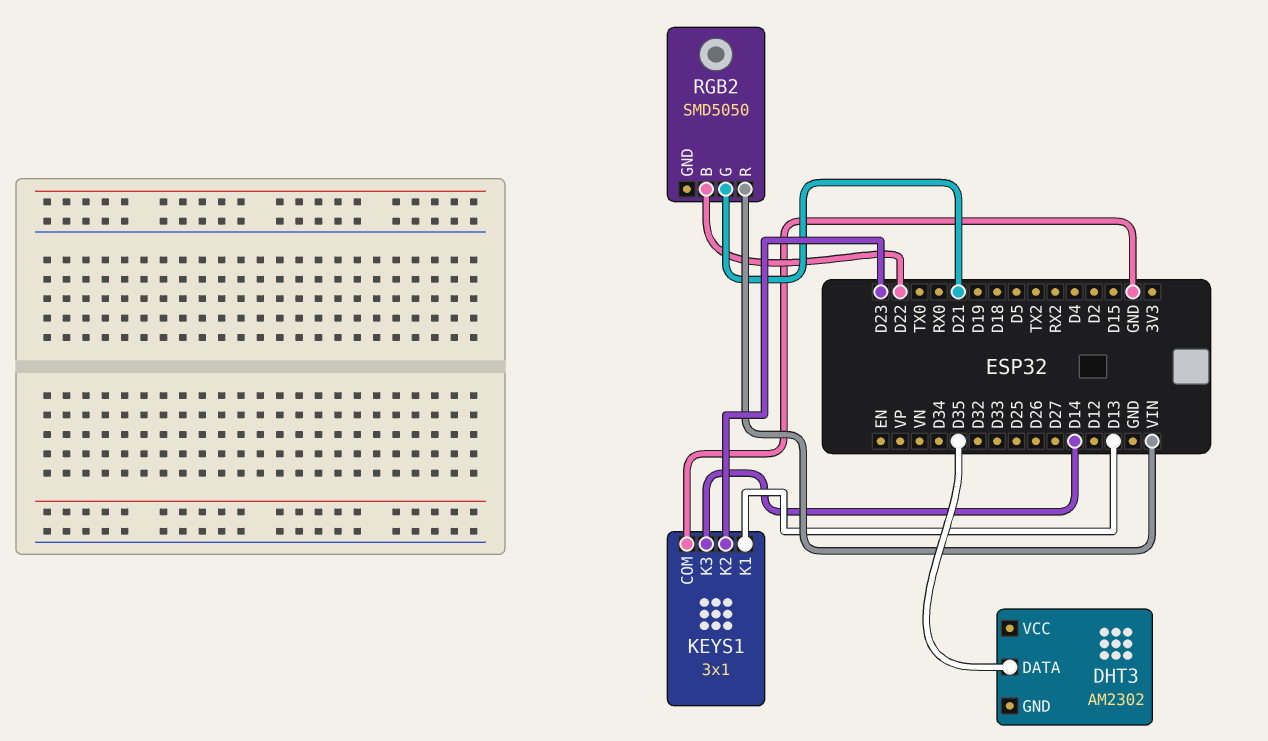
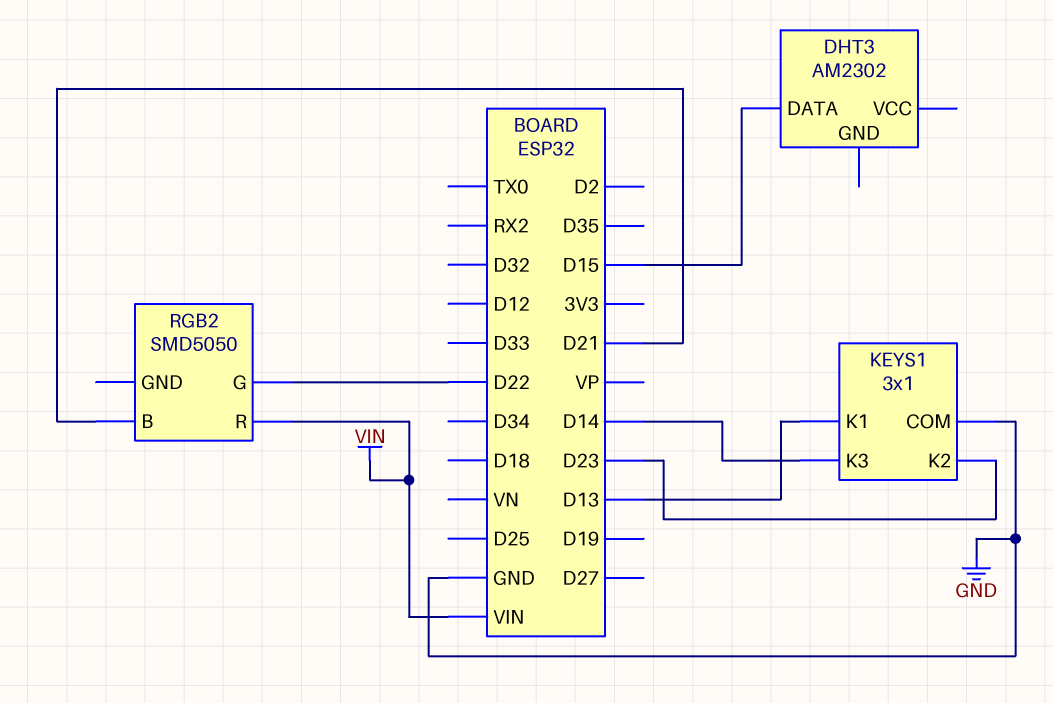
DHT3 pin DATA: D35 -> D15
RGB2 pin B: D22 -> D21
RGB2 pin G: D21 -> D22

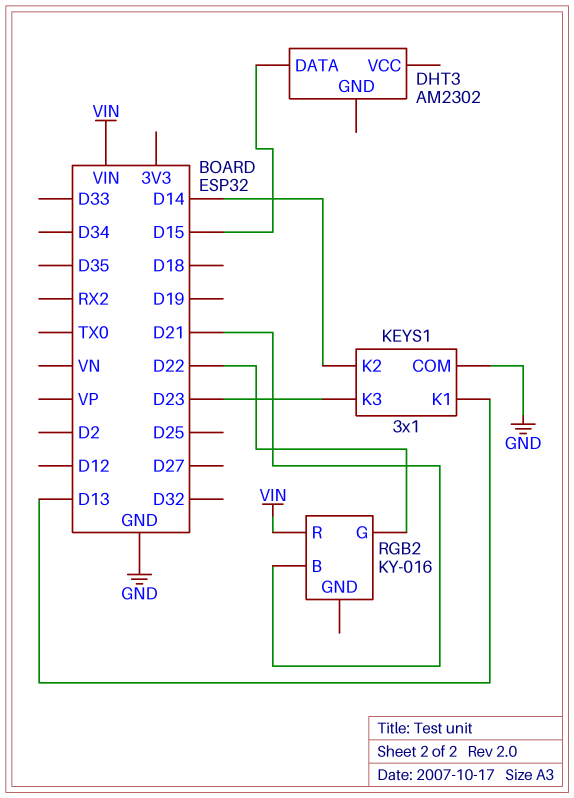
KEYS1 pin K2: D23 -> D14
KEYS1 pin K3: D14 -> D23
RGB2: SMD5050 -> KY-016

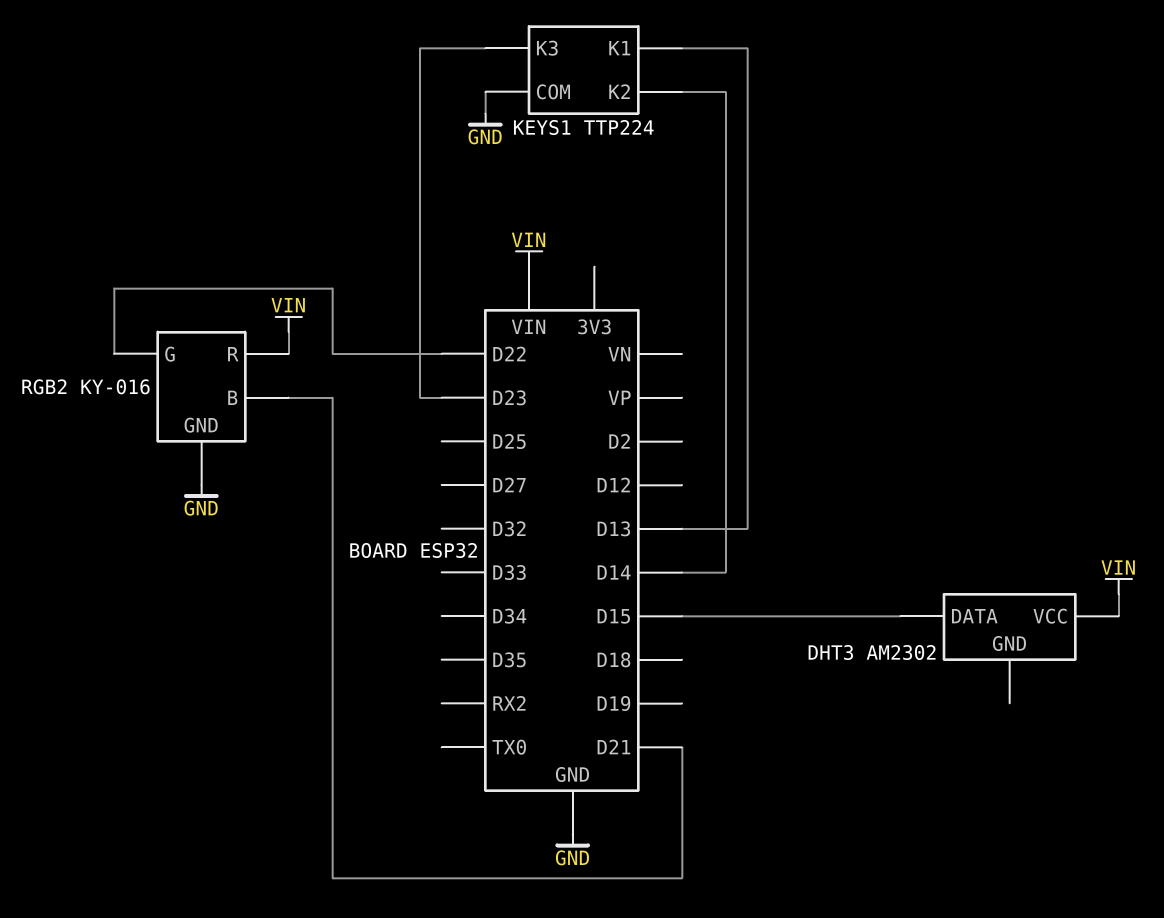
DHT3 pin VCC: none -> VIN
KEYS1: 3x1 -> TTP224
RGB2 pin GND: none -> GND

